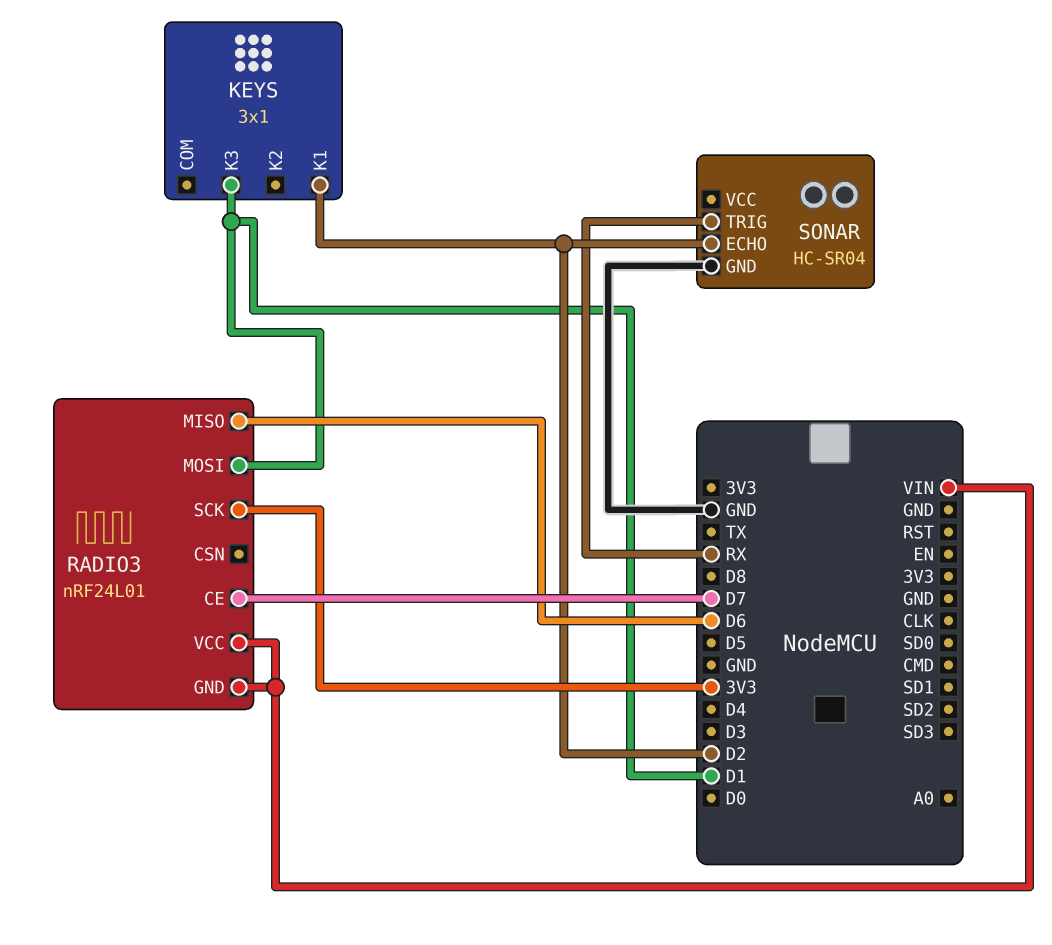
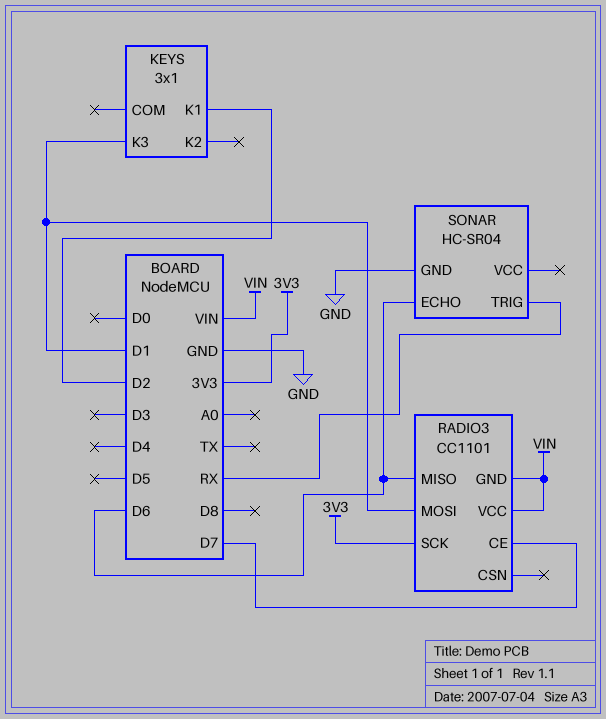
RADIO3: nRF24L01 -> CC1101
SONAR pin ECHO: D2 -> D6

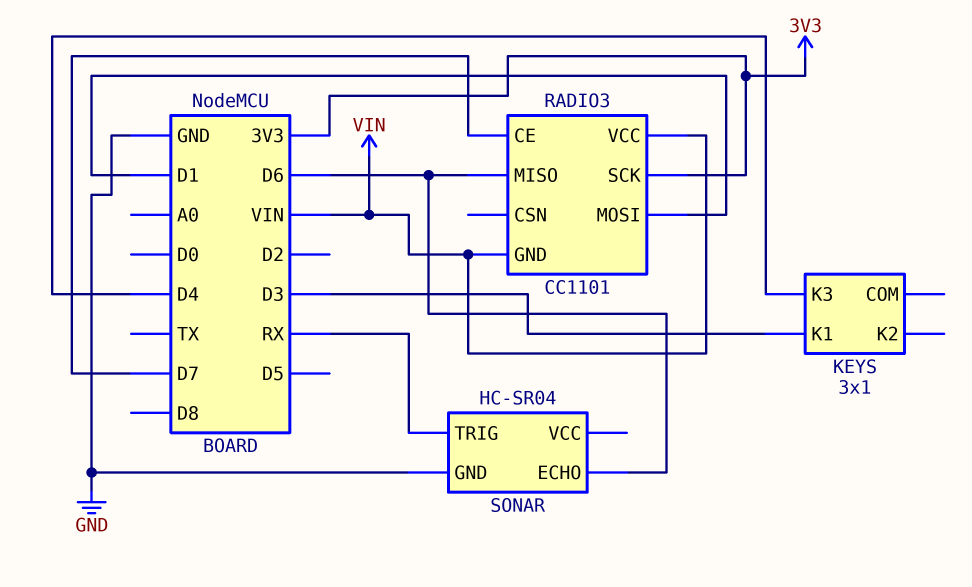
KEYS pin K1: D2 -> D3
KEYS pin K3: D1 -> D4

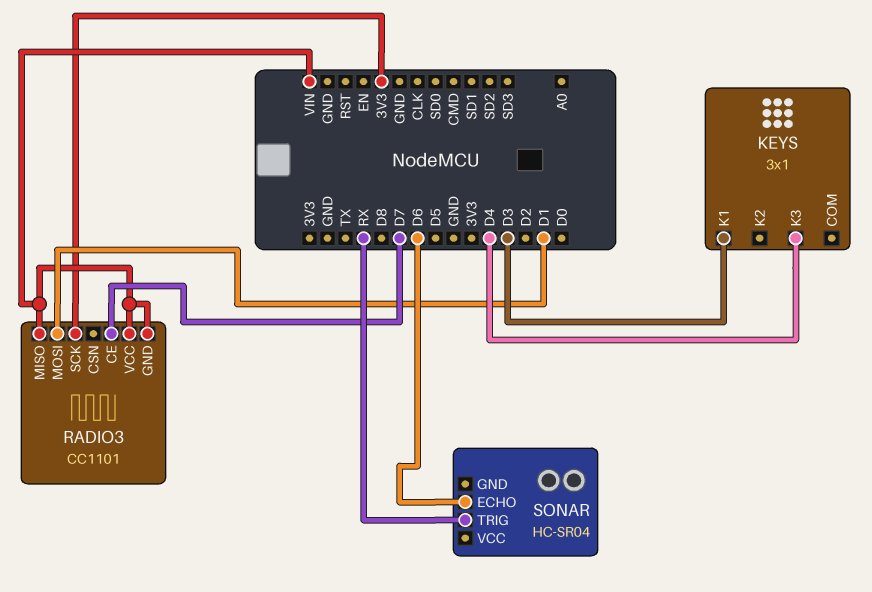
RADIO3 pin MISO: D6 -> VIN
SONAR pin GND: GND -> none

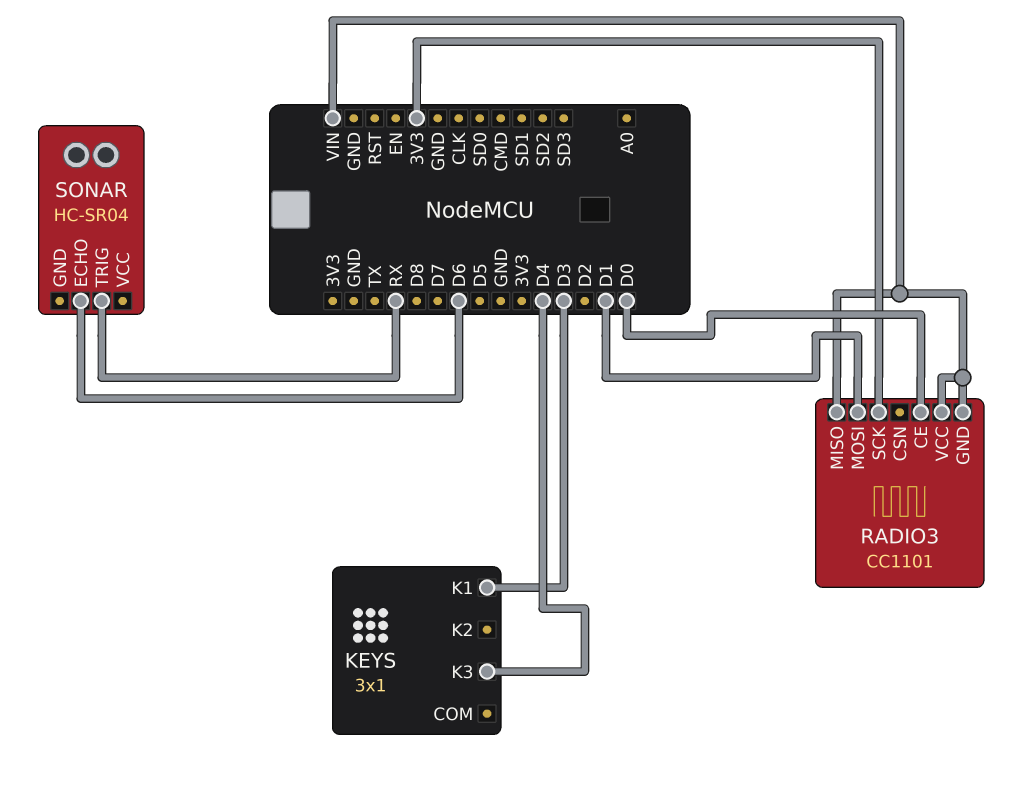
RADIO3 pin CE: D7 -> D0

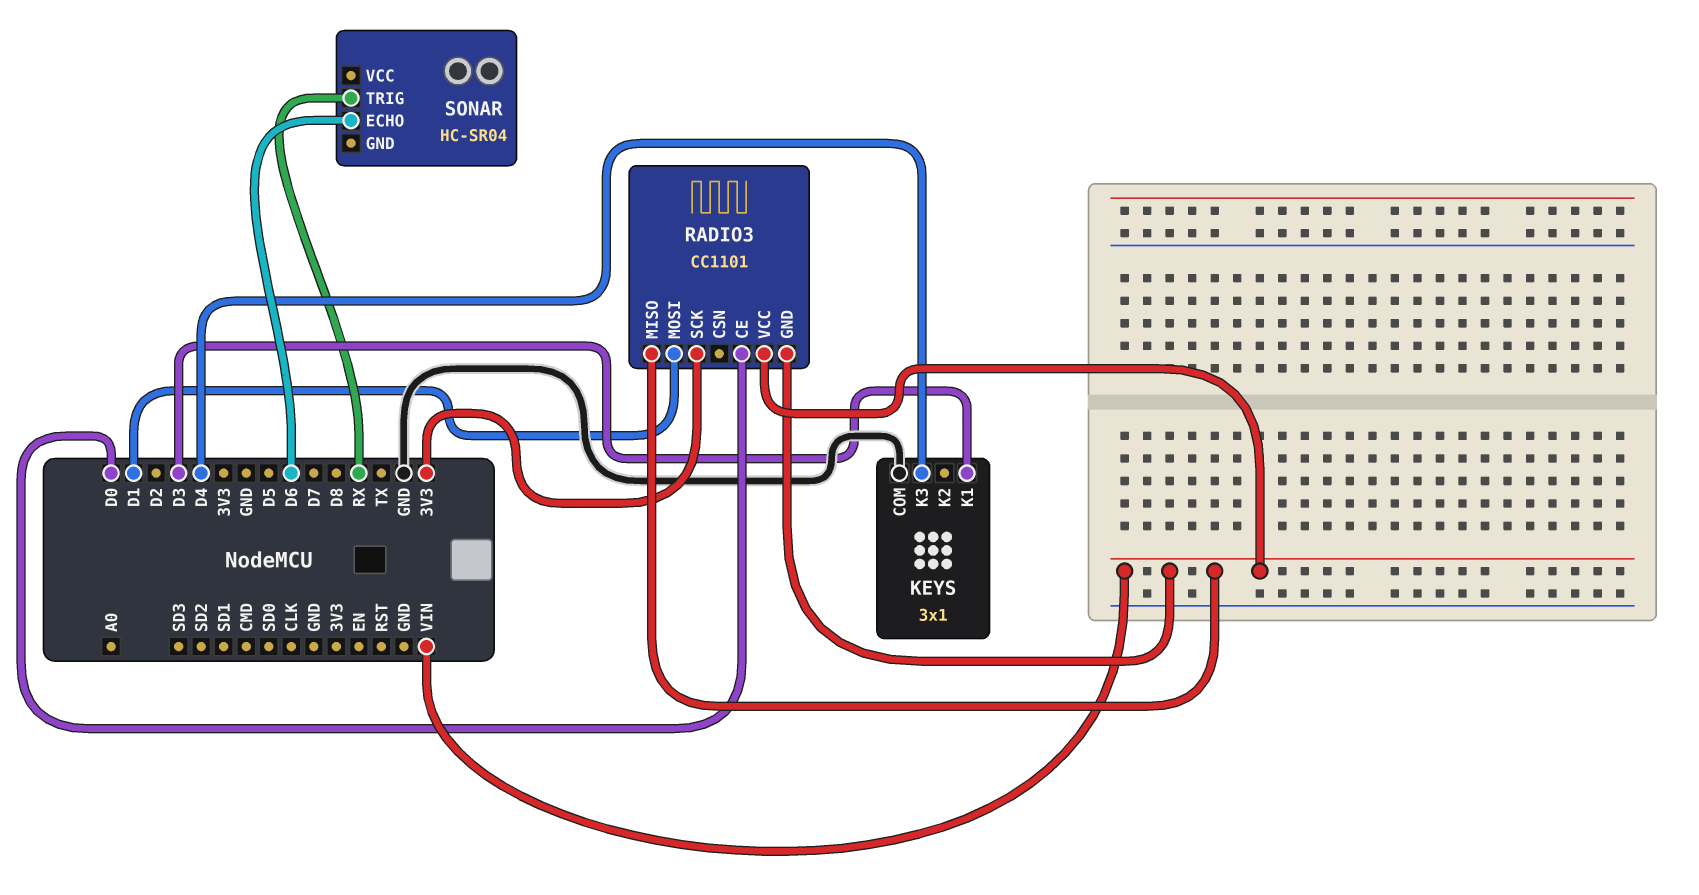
KEYS pin COM: none -> GND

